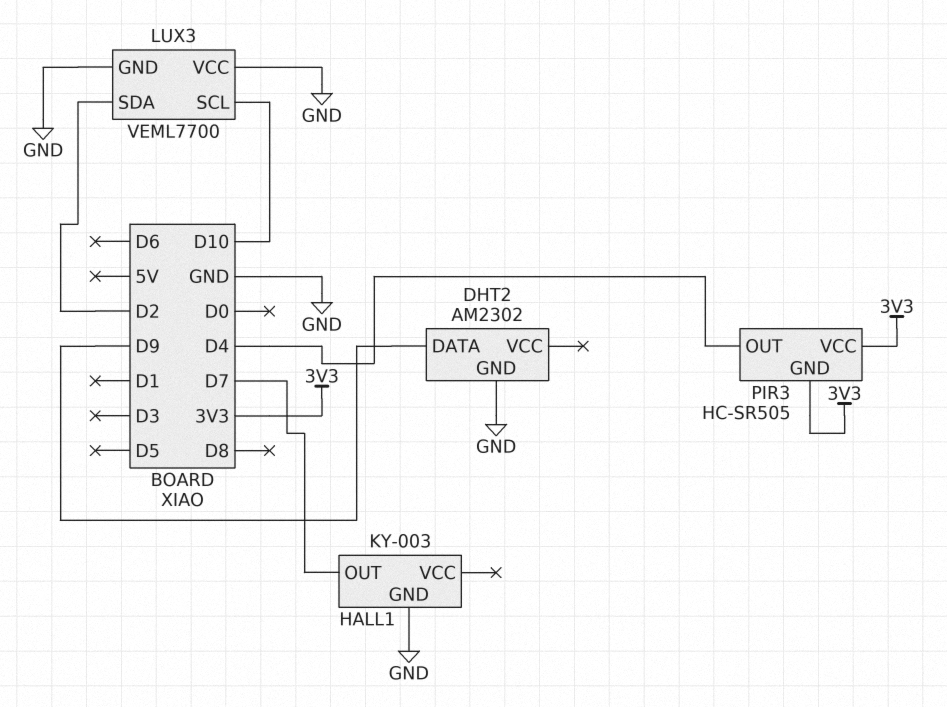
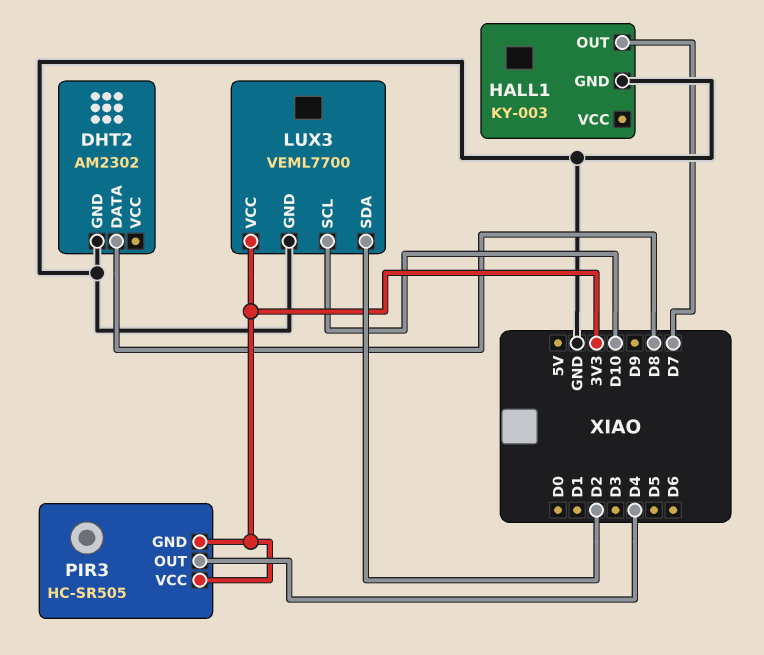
DHT2 pin DATA: D9 -> D8
LUX3 pin VCC: GND -> 3V3

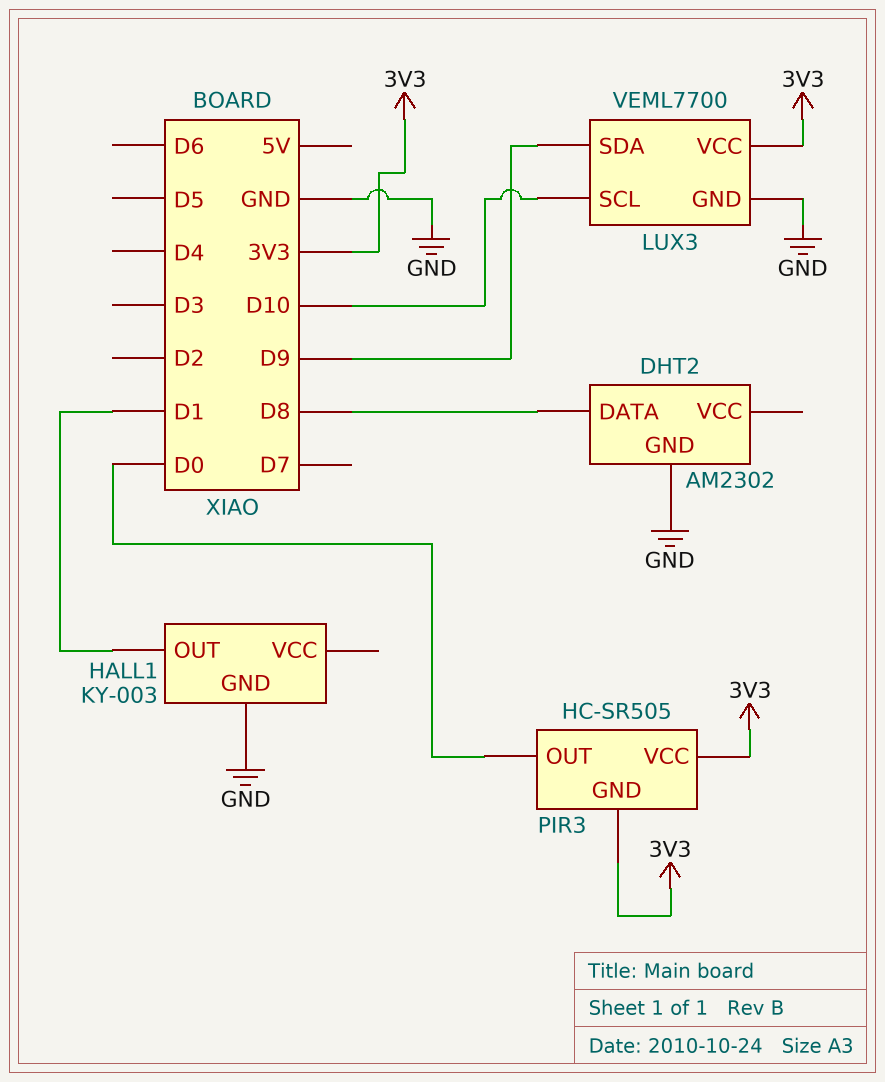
HALL1 pin OUT: D7 -> D1
LUX3 pin SDA: D2 -> D9
PIR3 pin OUT: D4 -> D0

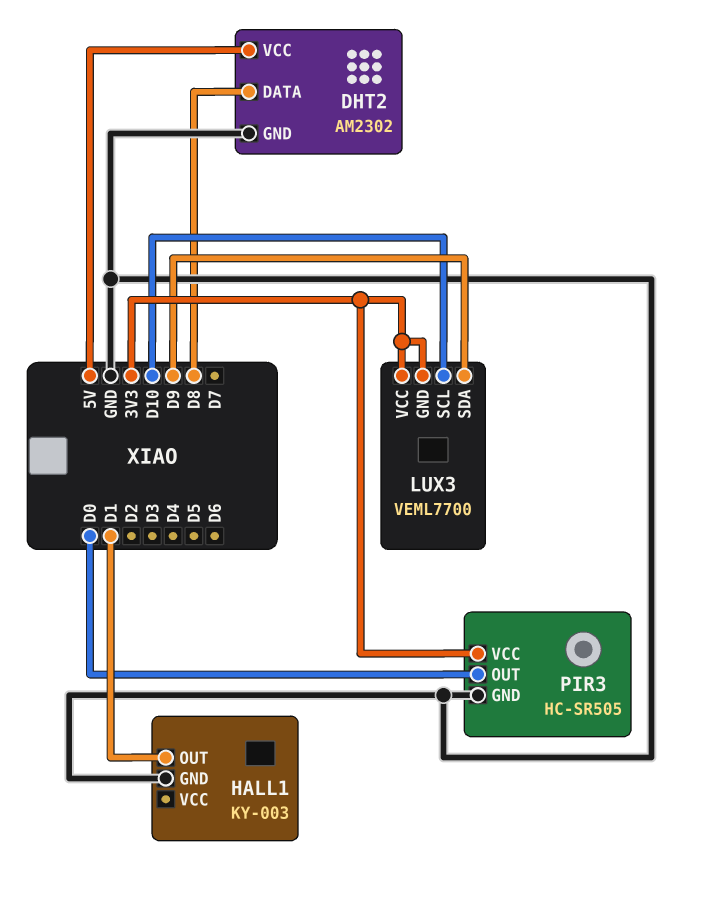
DHT2 pin VCC: none -> 5V
LUX3 pin GND: GND -> 3V3
PIR3 pin GND: 3V3 -> GND

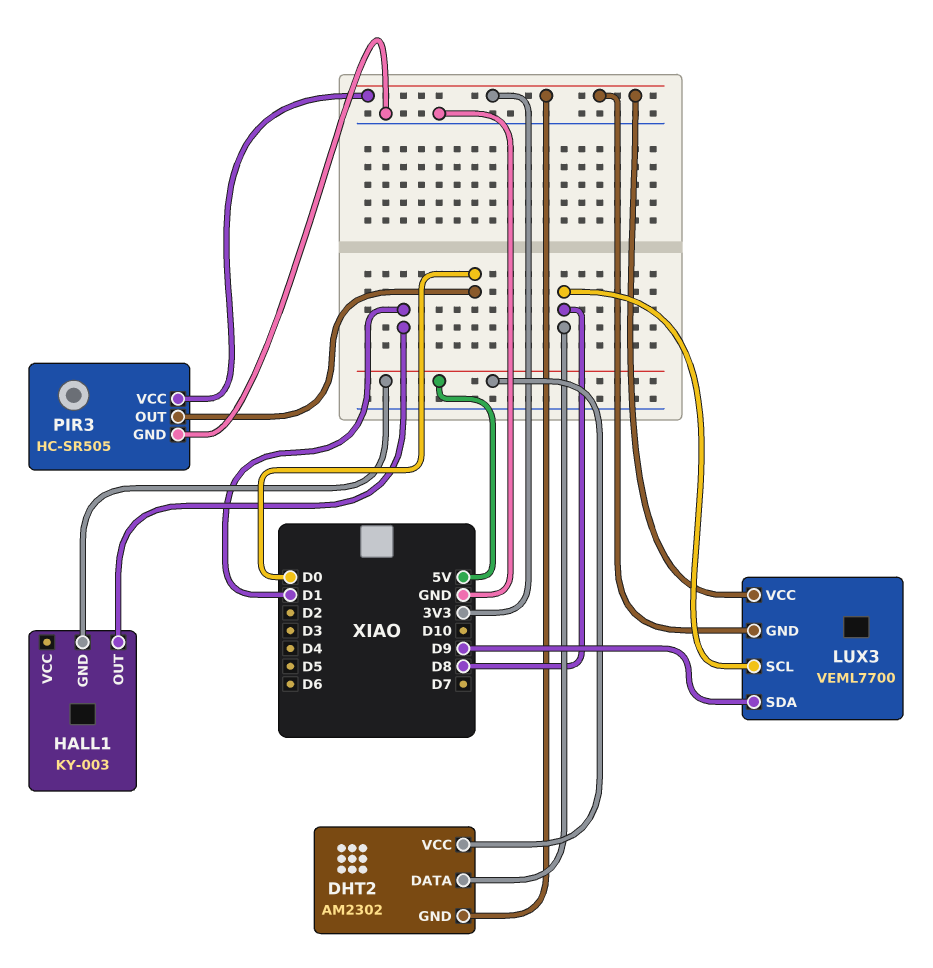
DHT2 pin GND: GND -> 3V3
HALL1 pin GND: GND -> 5V
LUX3 pin SCL: D10 -> D8

